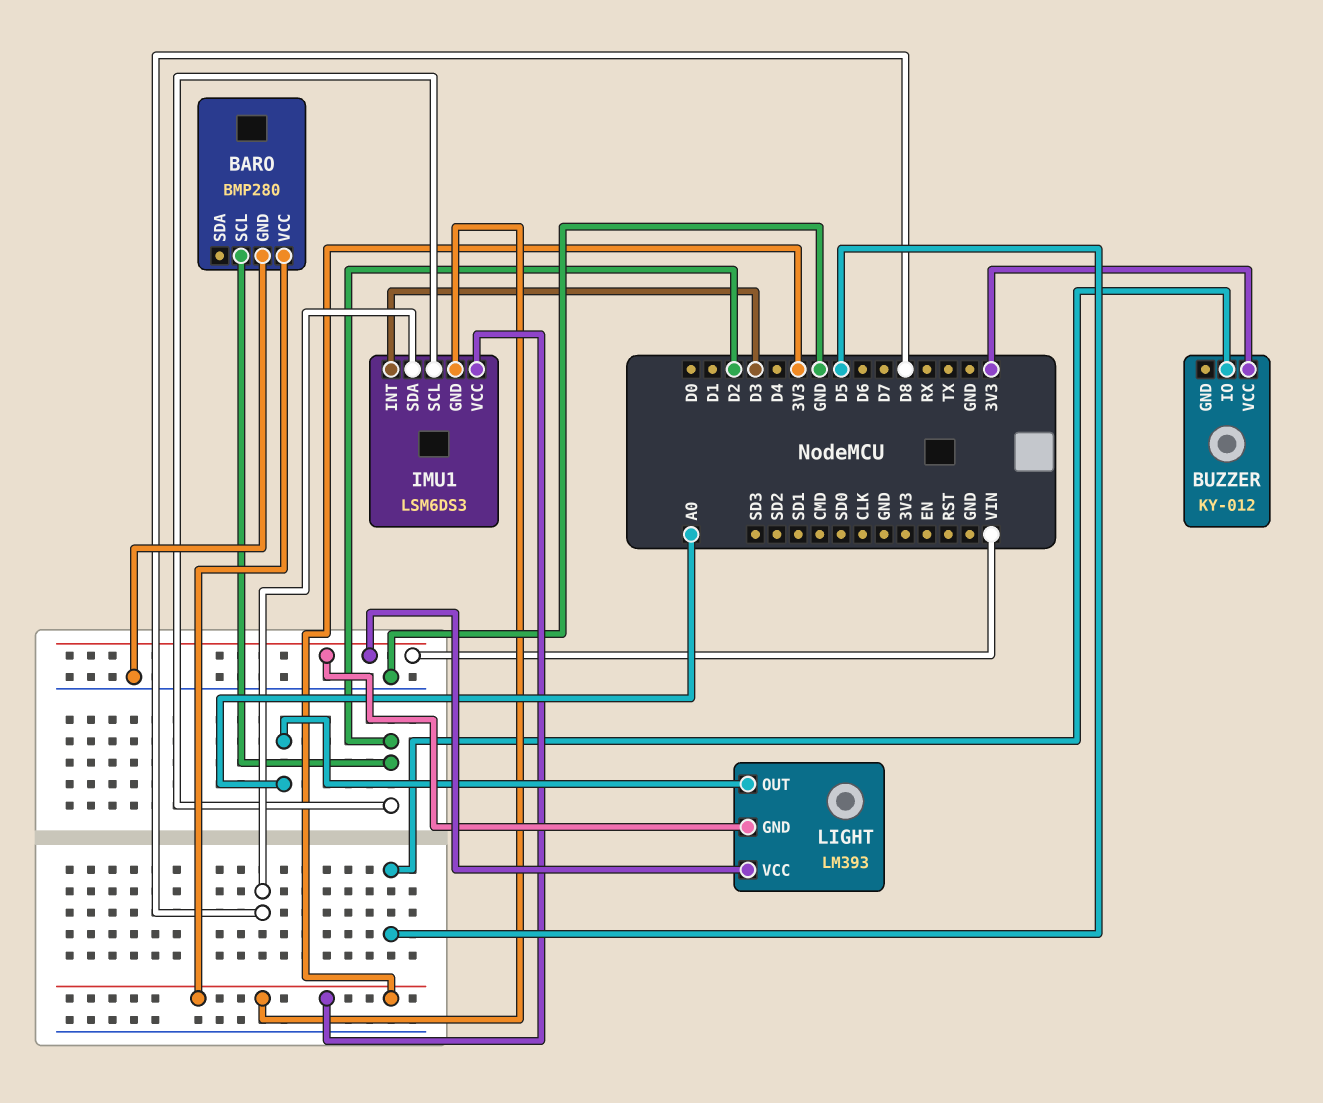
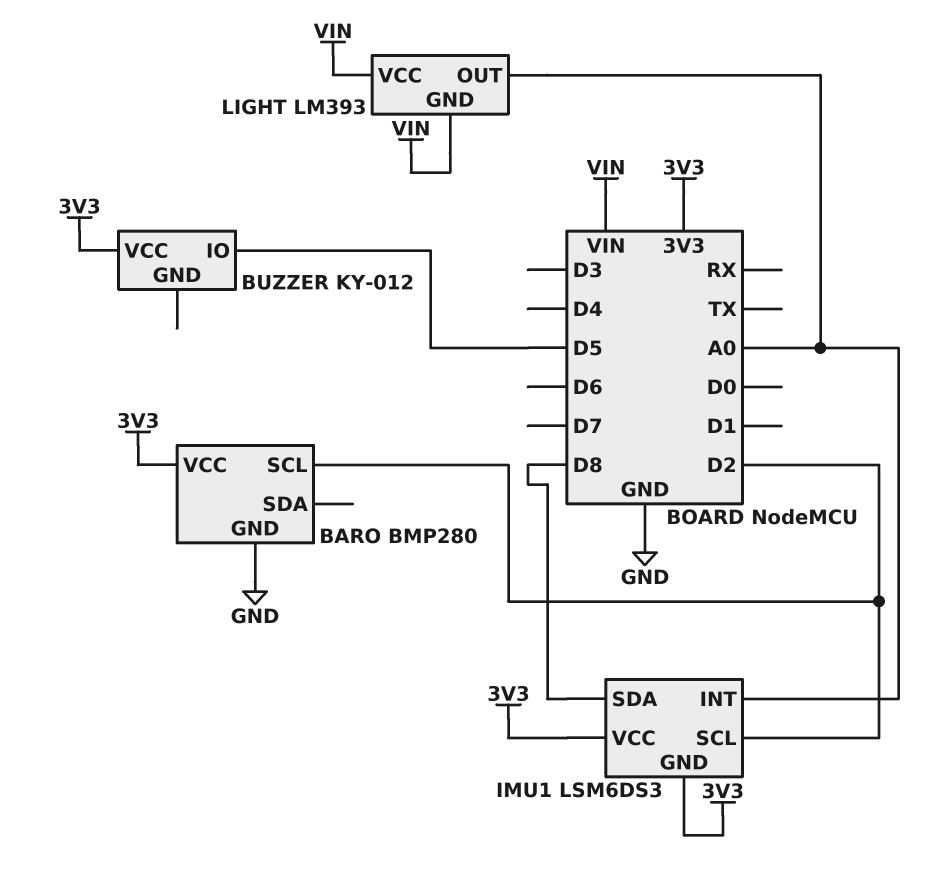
IMU1 pin INT: D3 -> A0

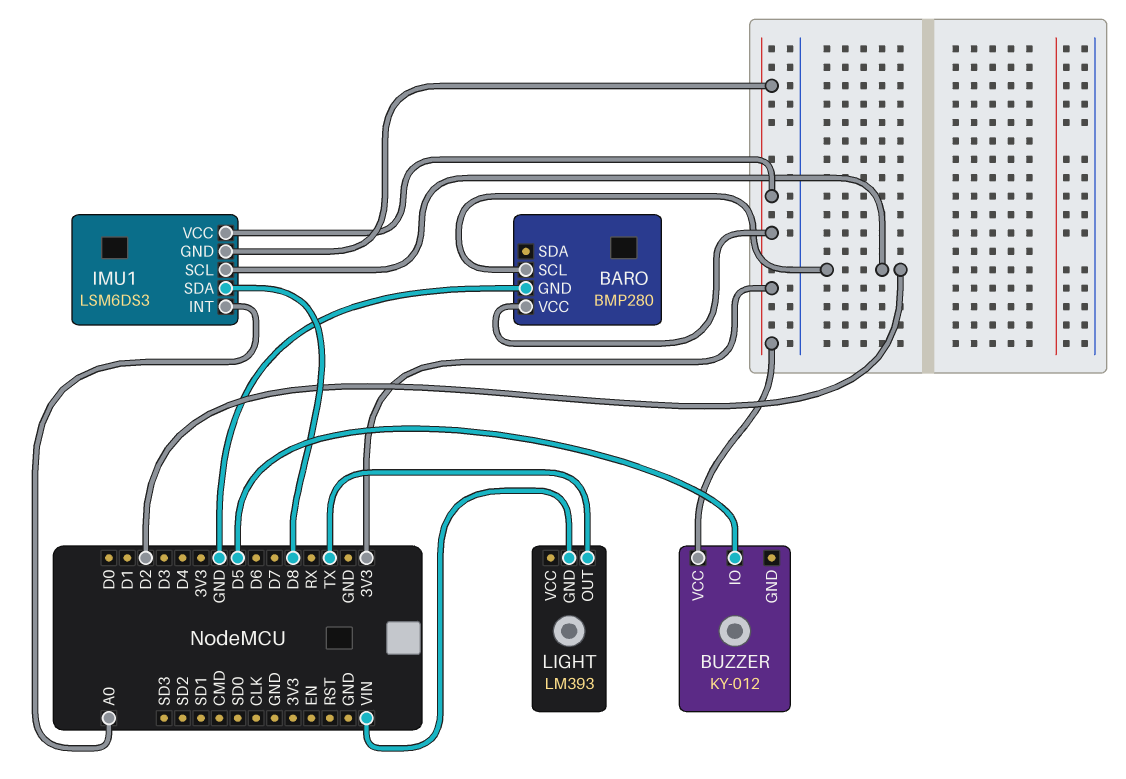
LIGHT pin OUT: A0 -> TX
LIGHT pin VCC: VIN -> none

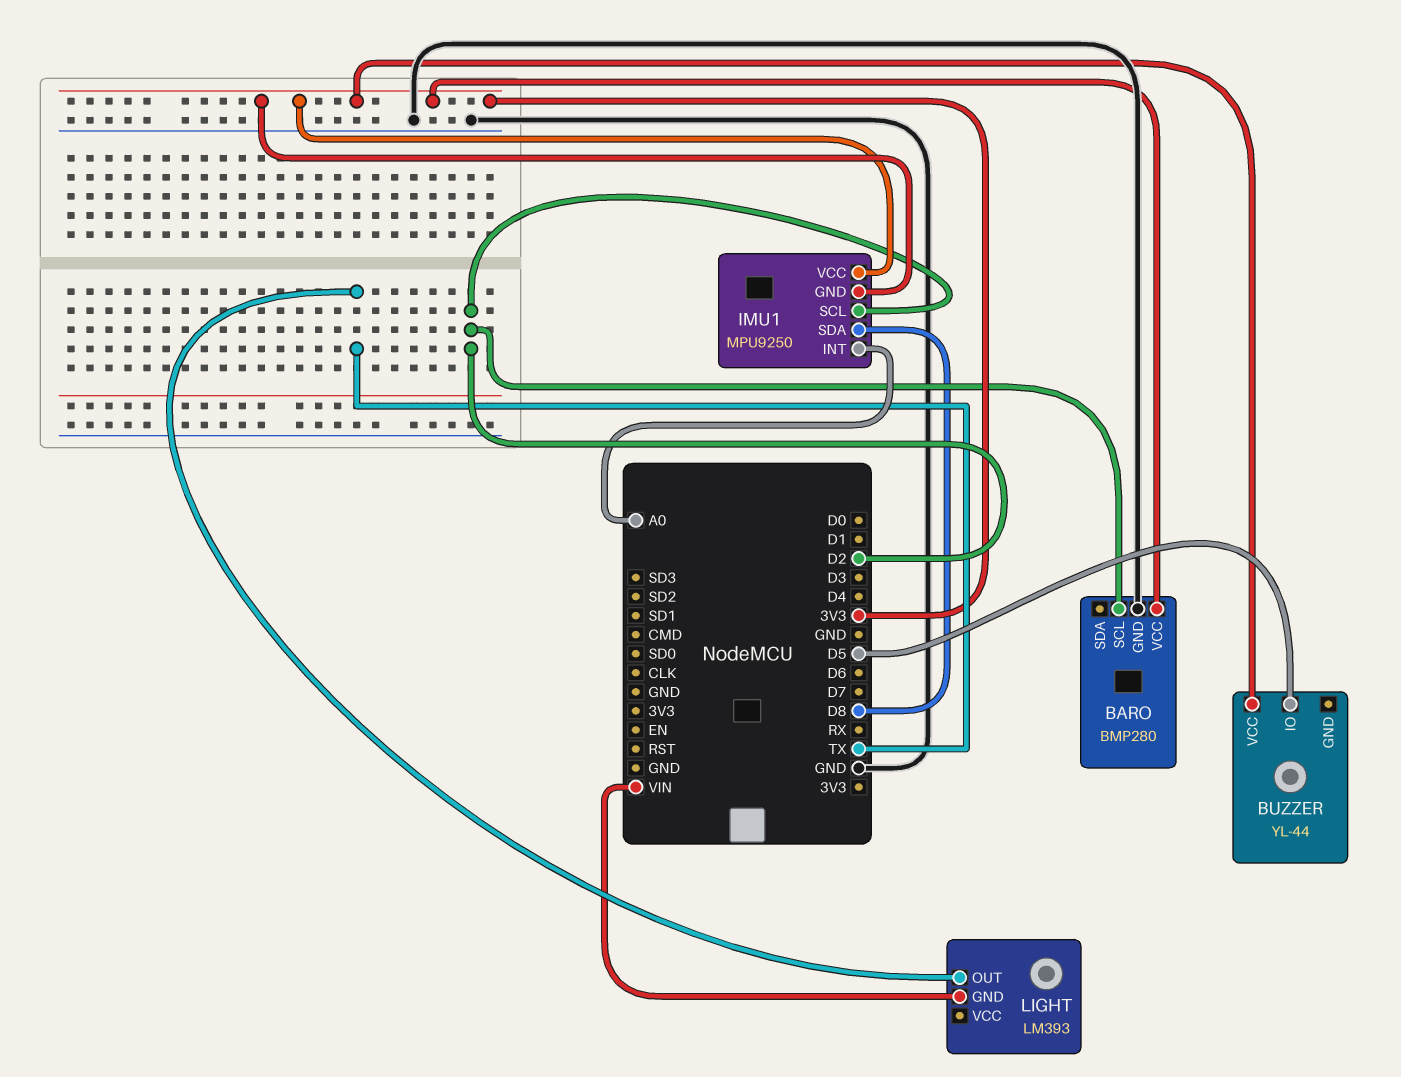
BUZZER: KY-012 -> YL-44
IMU1: LSM6DS3 -> MPU9250

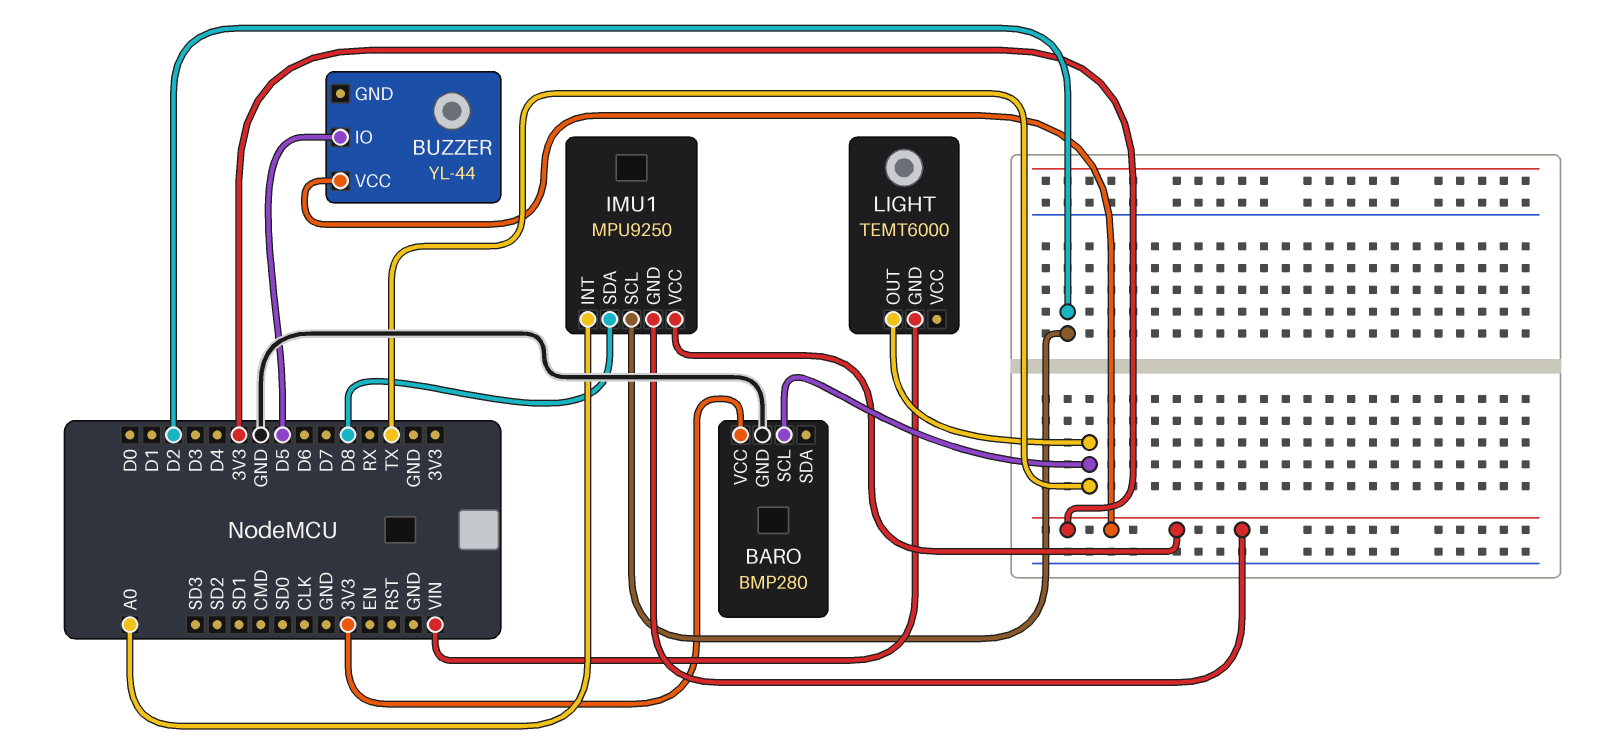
BARO pin SCL: D2 -> TX
LIGHT: LM393 -> TEMT6000

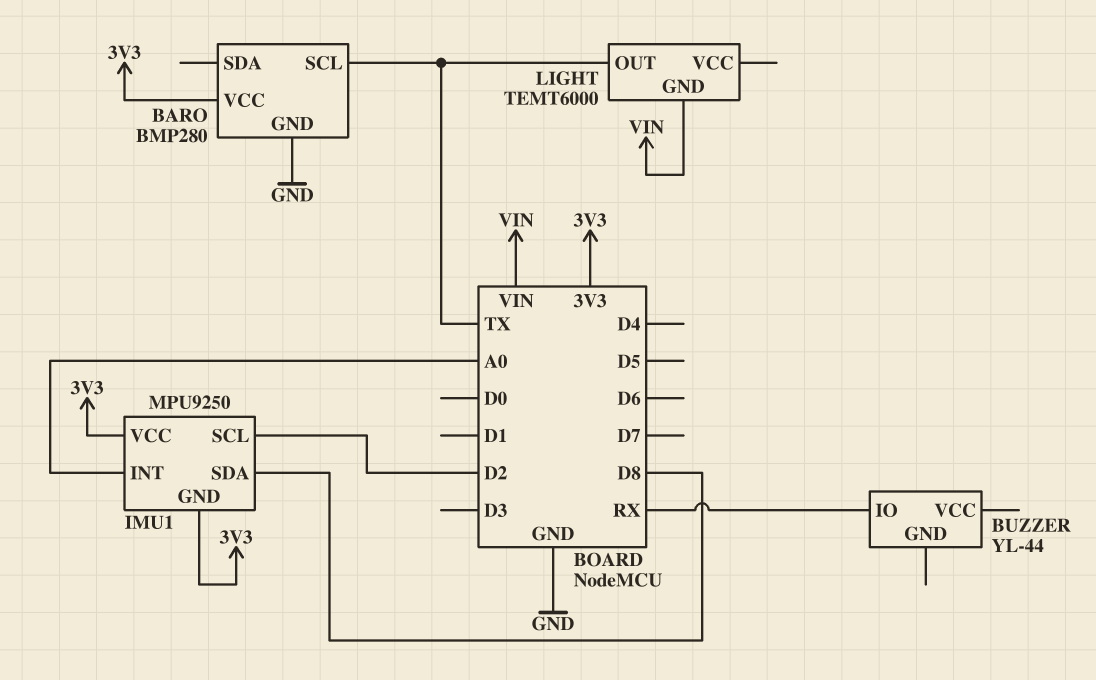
BUZZER pin IO: D5 -> RX
BUZZER pin VCC: 3V3 -> none

